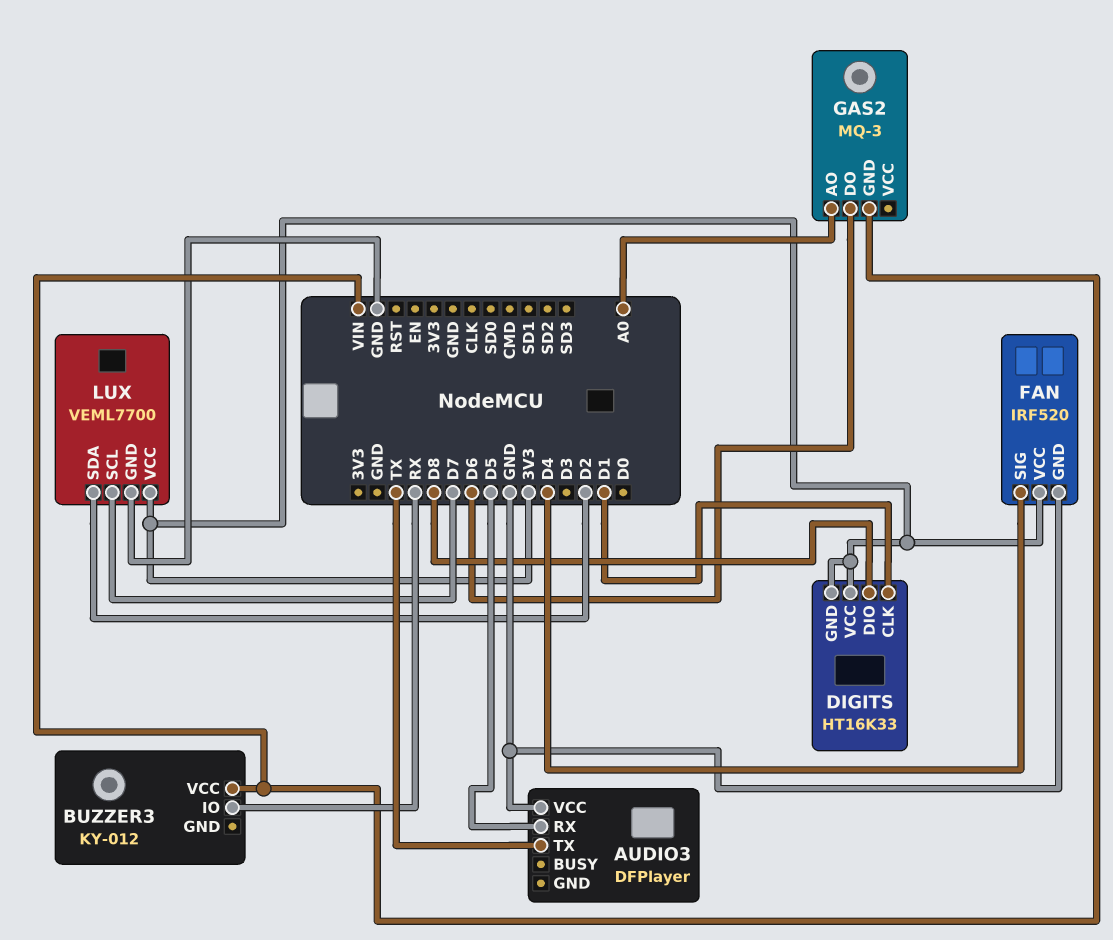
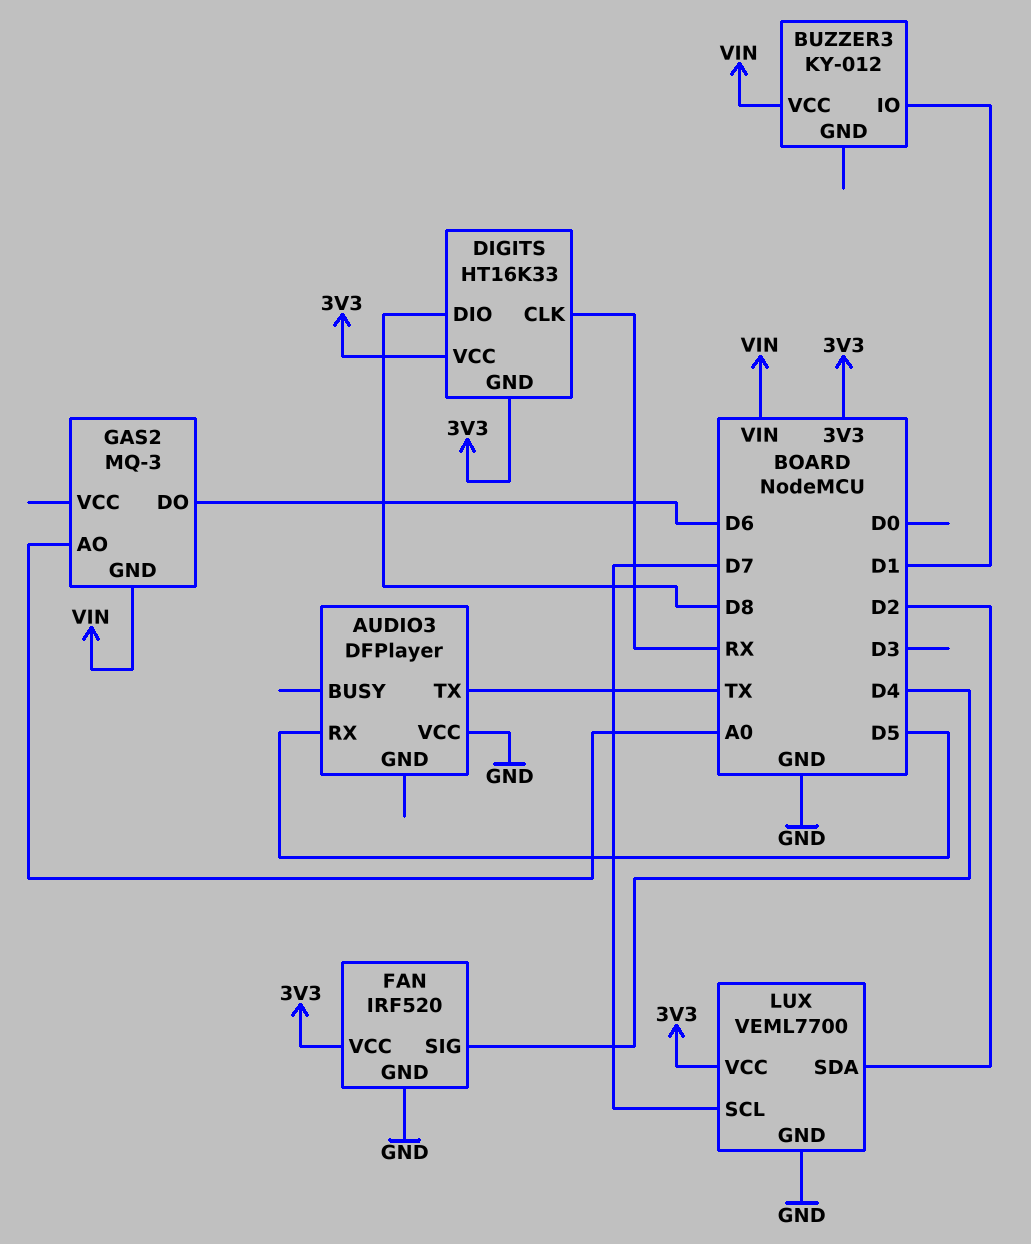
BUZZER3 pin IO: RX -> D1
DIGITS pin CLK: D1 -> RX

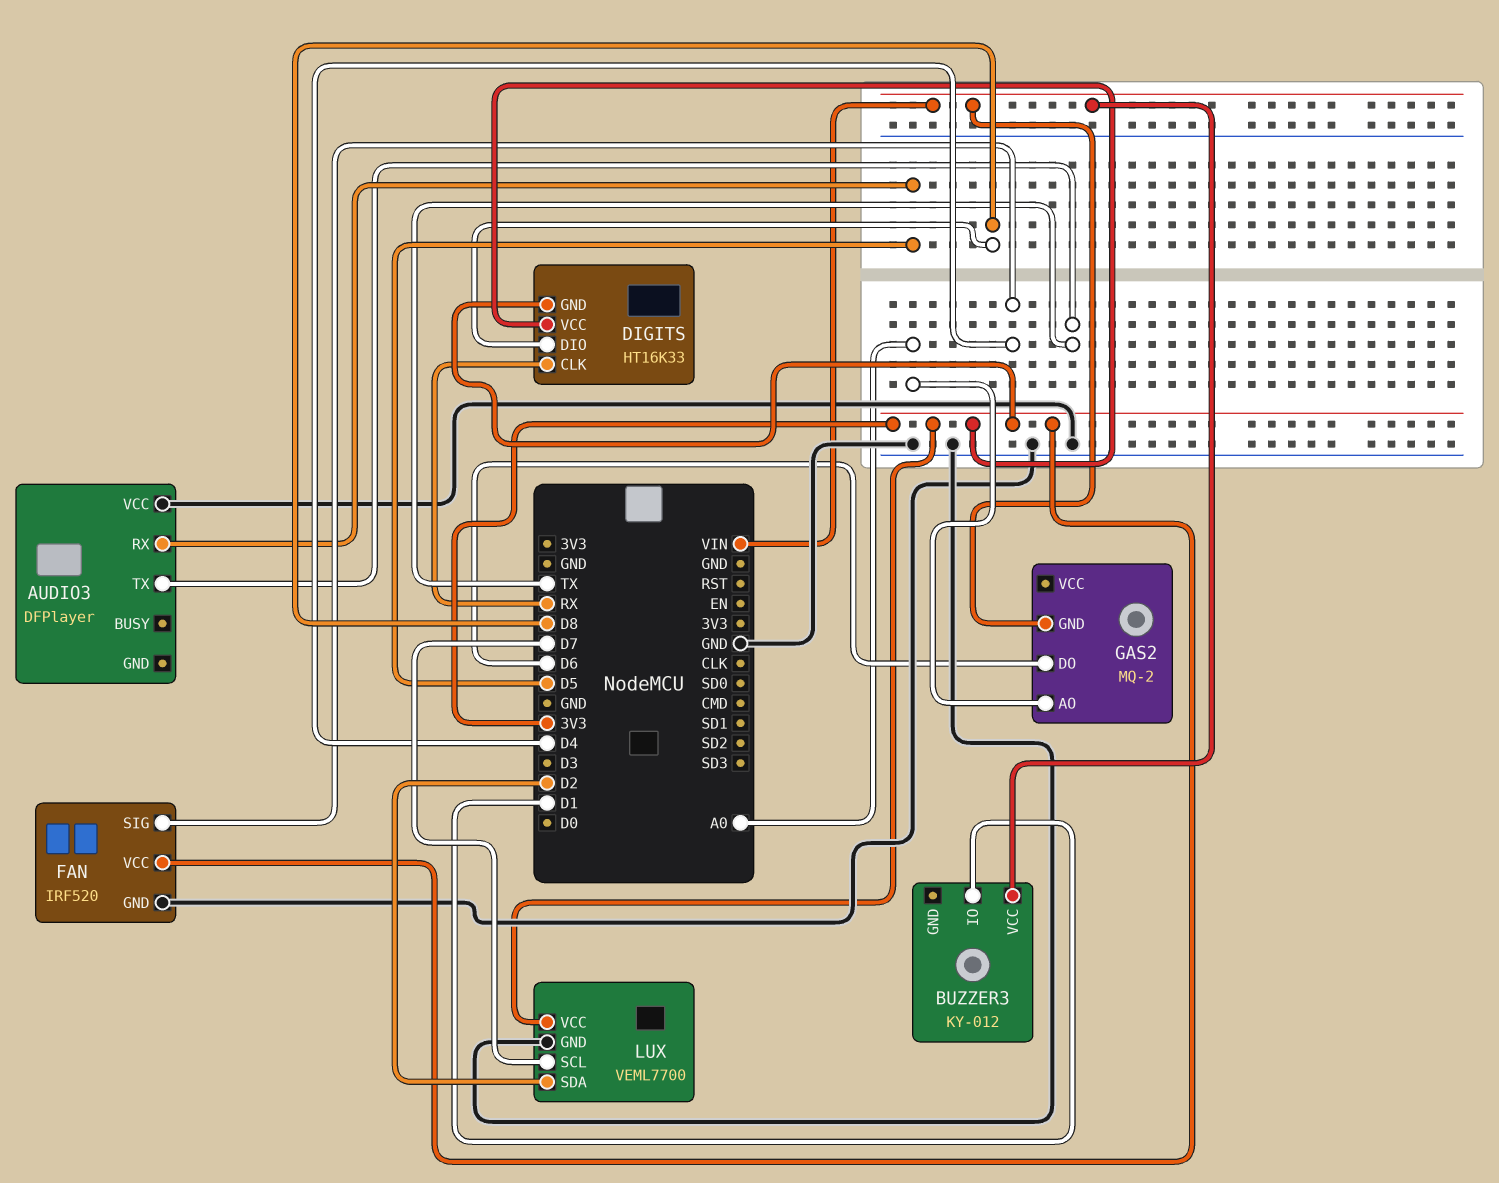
GAS2: MQ-3 -> MQ-2

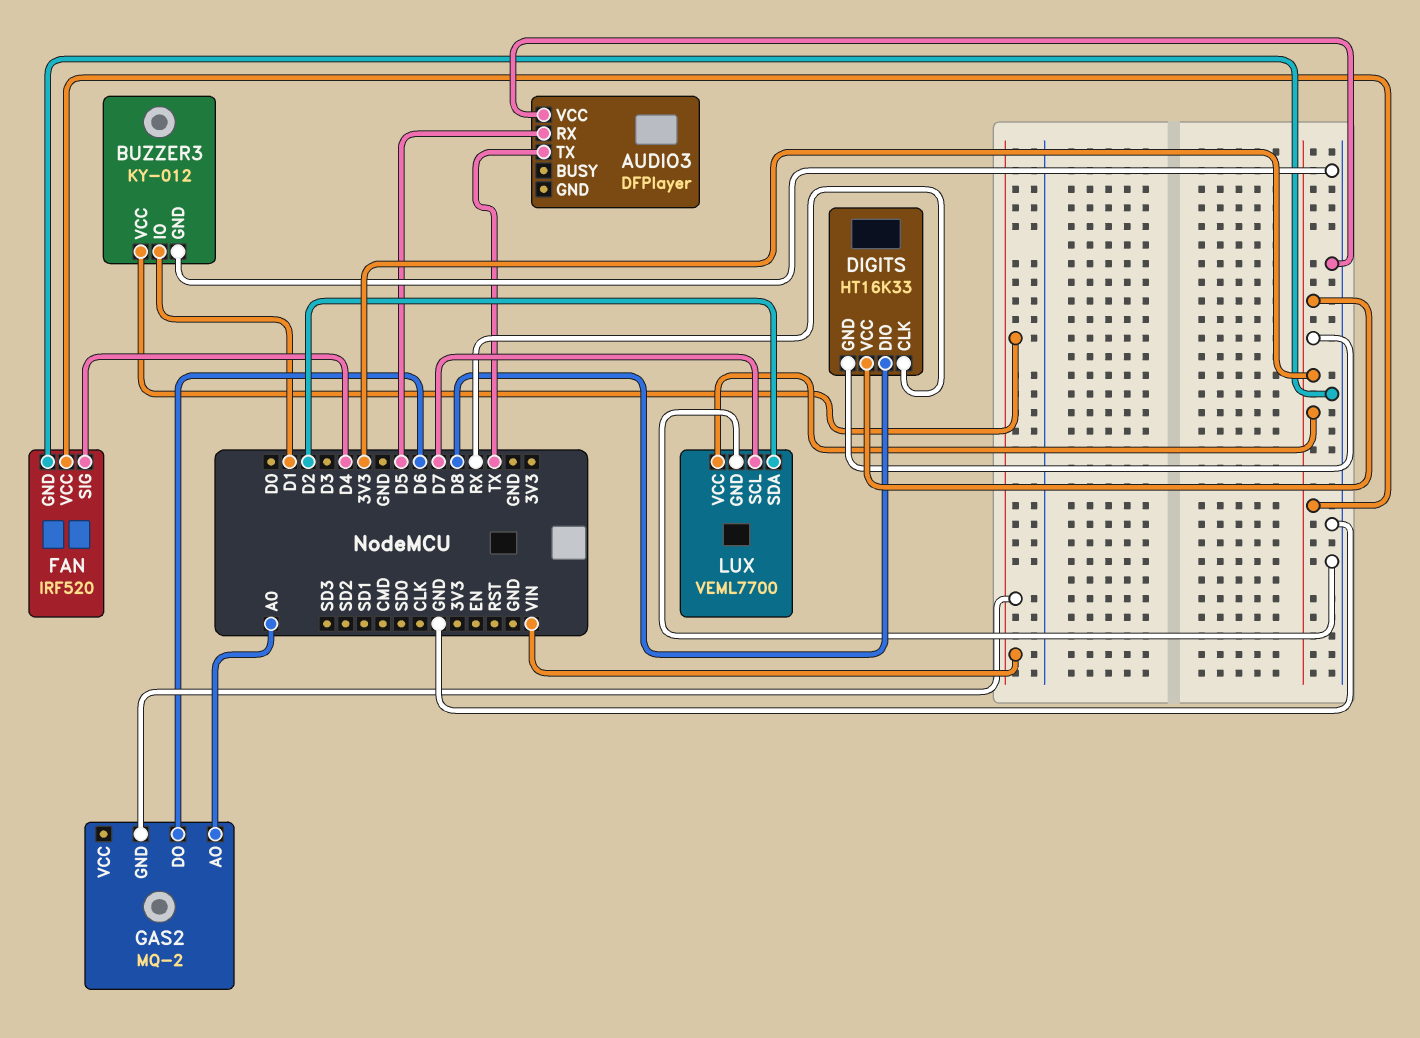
BUZZER3 pin GND: none -> GND

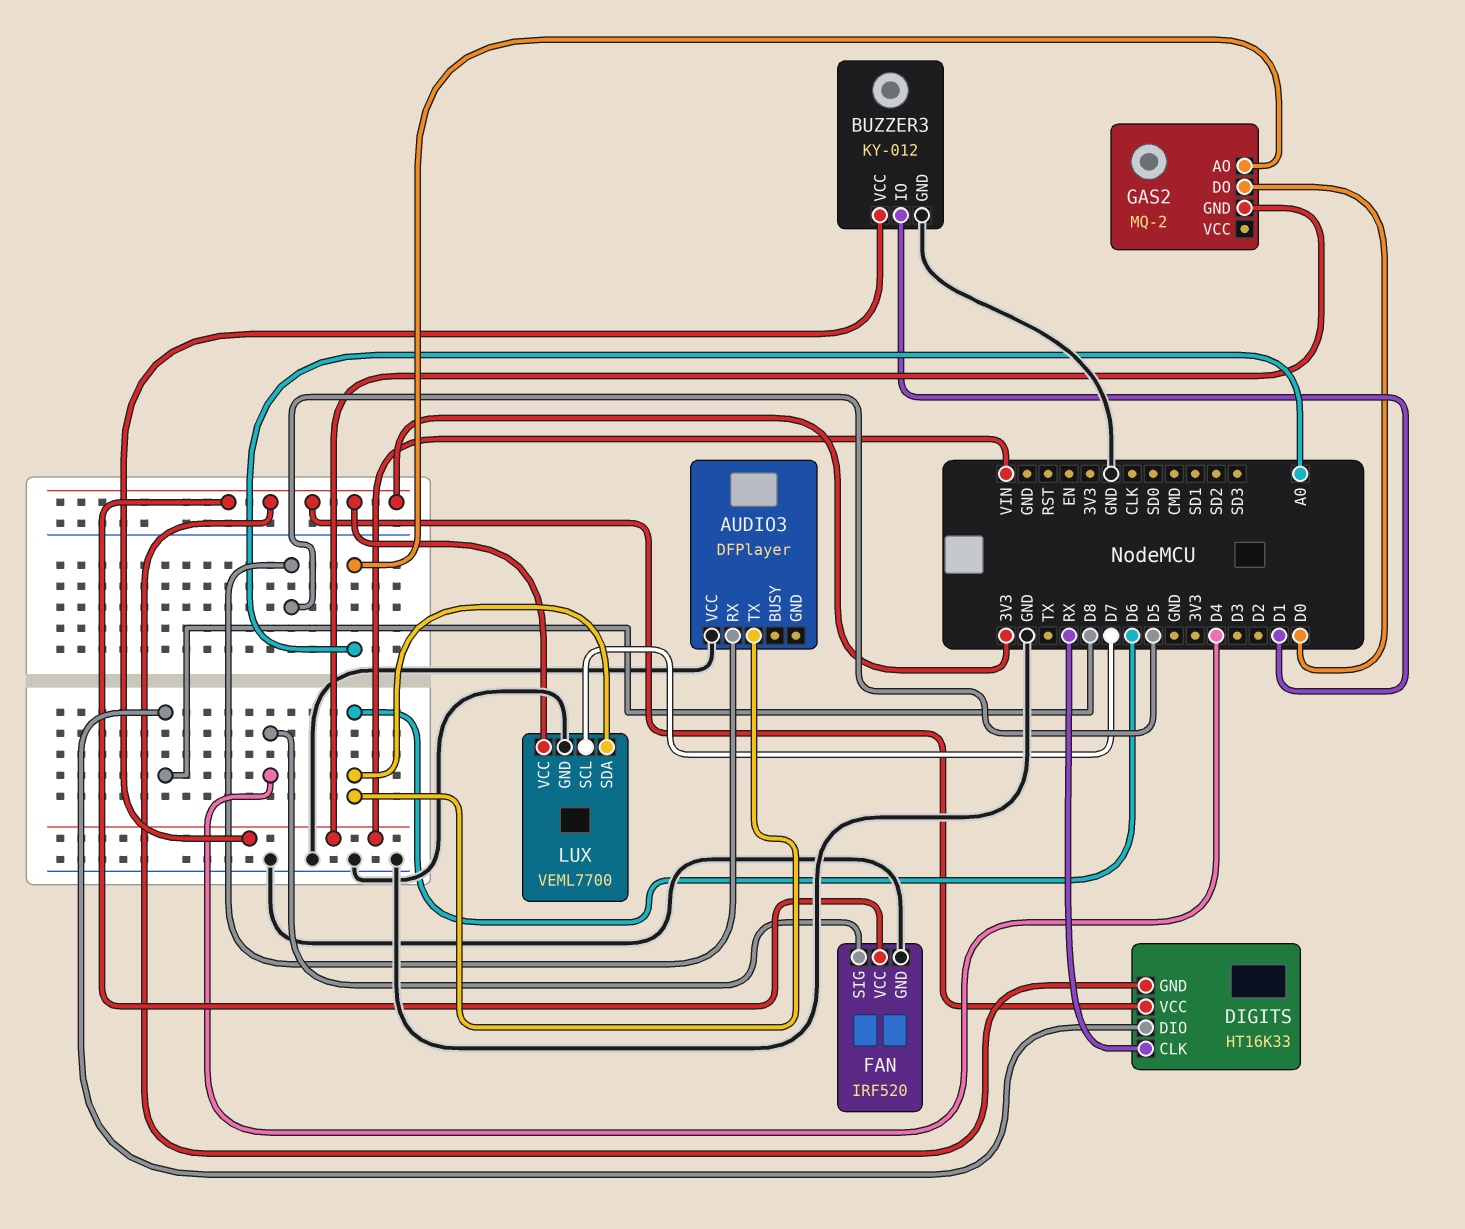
AUDIO3 pin TX: TX -> D6
GAS2 pin DO: D6 -> D0
LUX pin SDA: D2 -> D6

